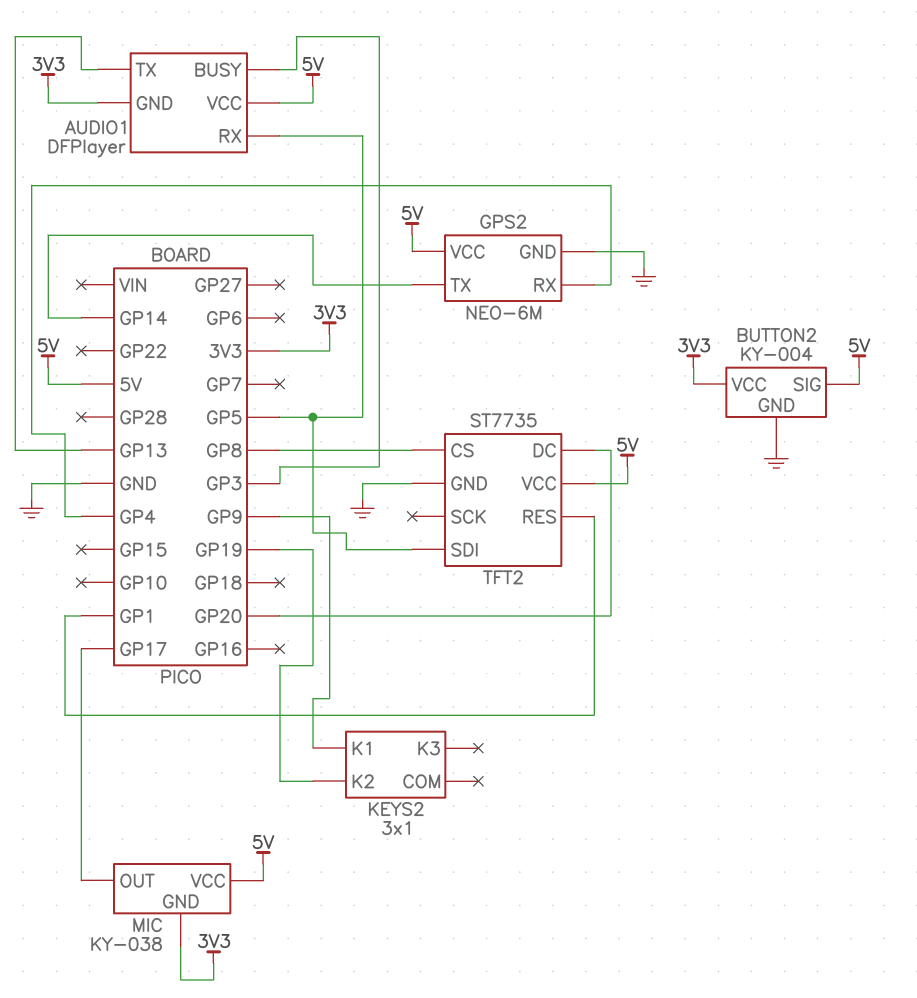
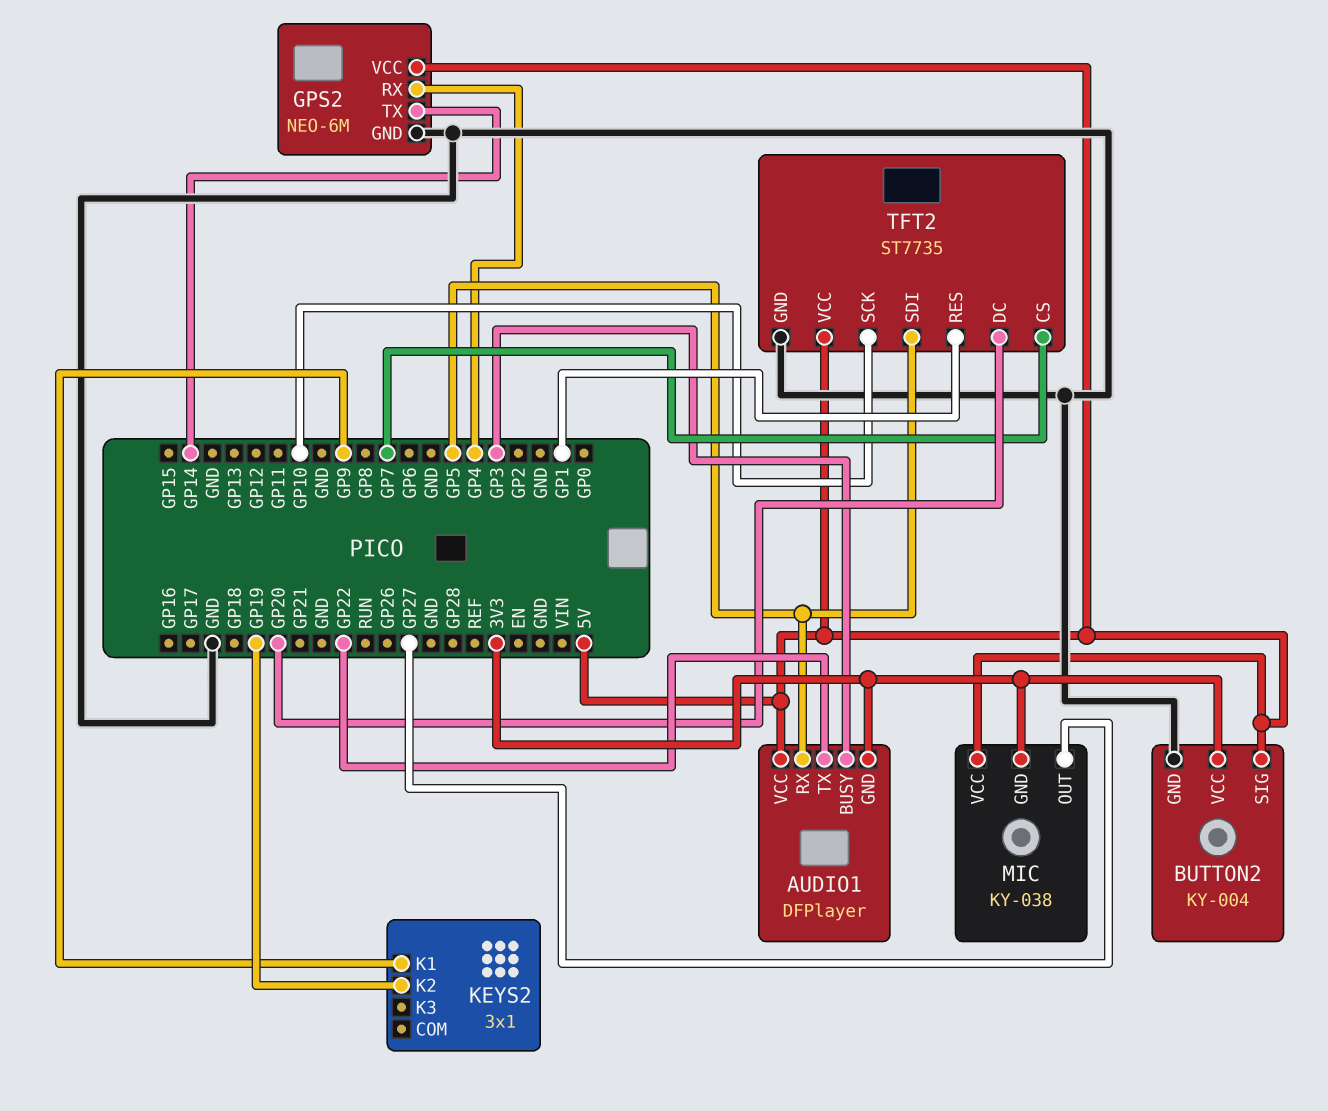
AUDIO1 pin TX: GP13 -> GP22
MIC pin OUT: GP17 -> GP27
TFT2 pin CS: GP8 -> GP7
TFT2 pin SCK: none -> GP10

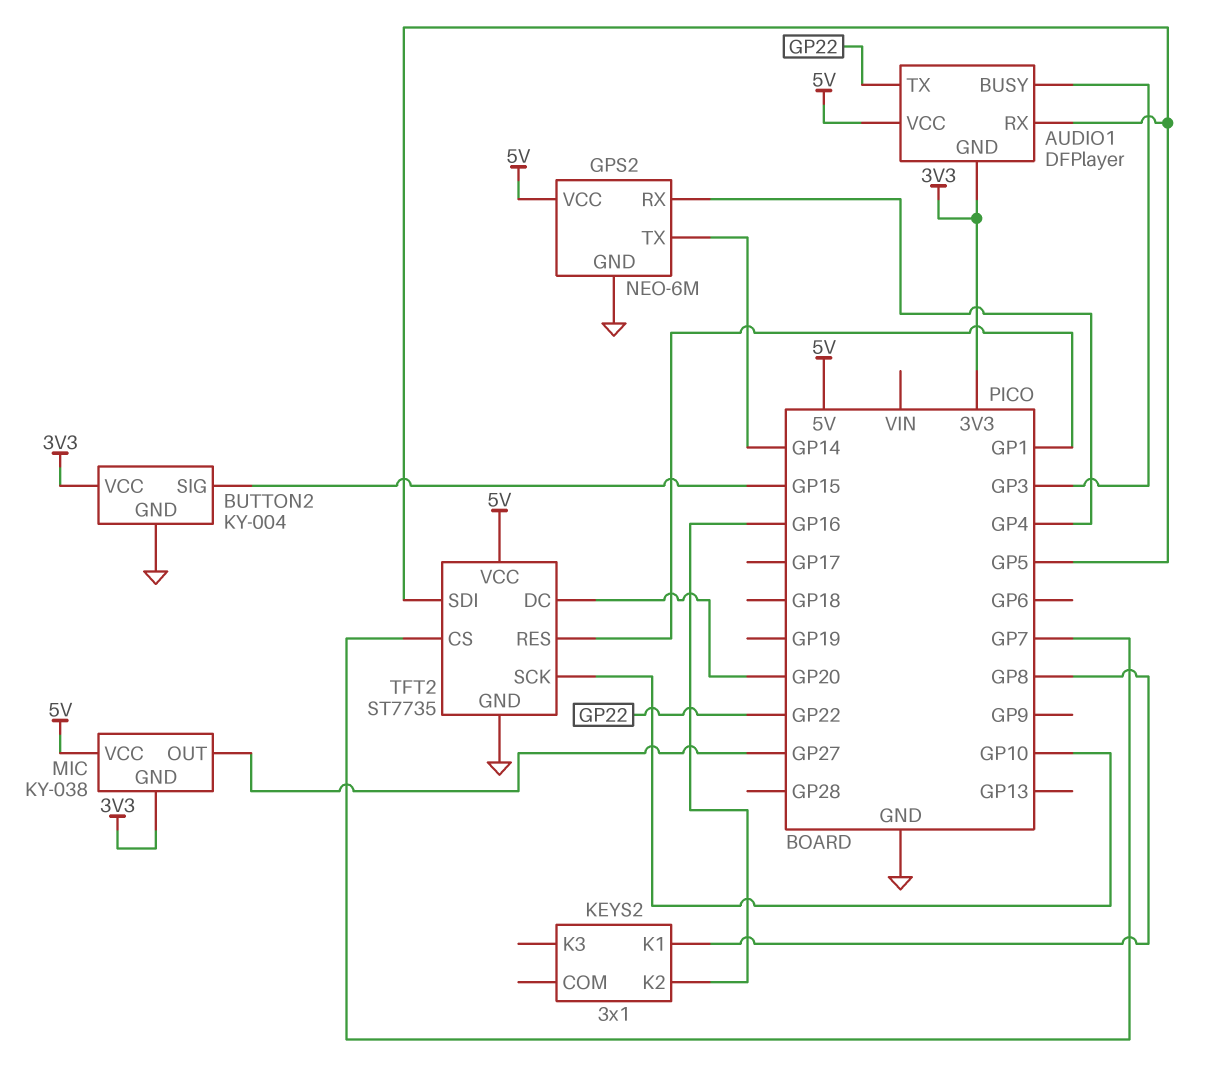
BUTTON2 pin SIG: 5V -> GP15
KEYS2 pin K1: GP9 -> GP8
KEYS2 pin K2: GP19 -> GP16

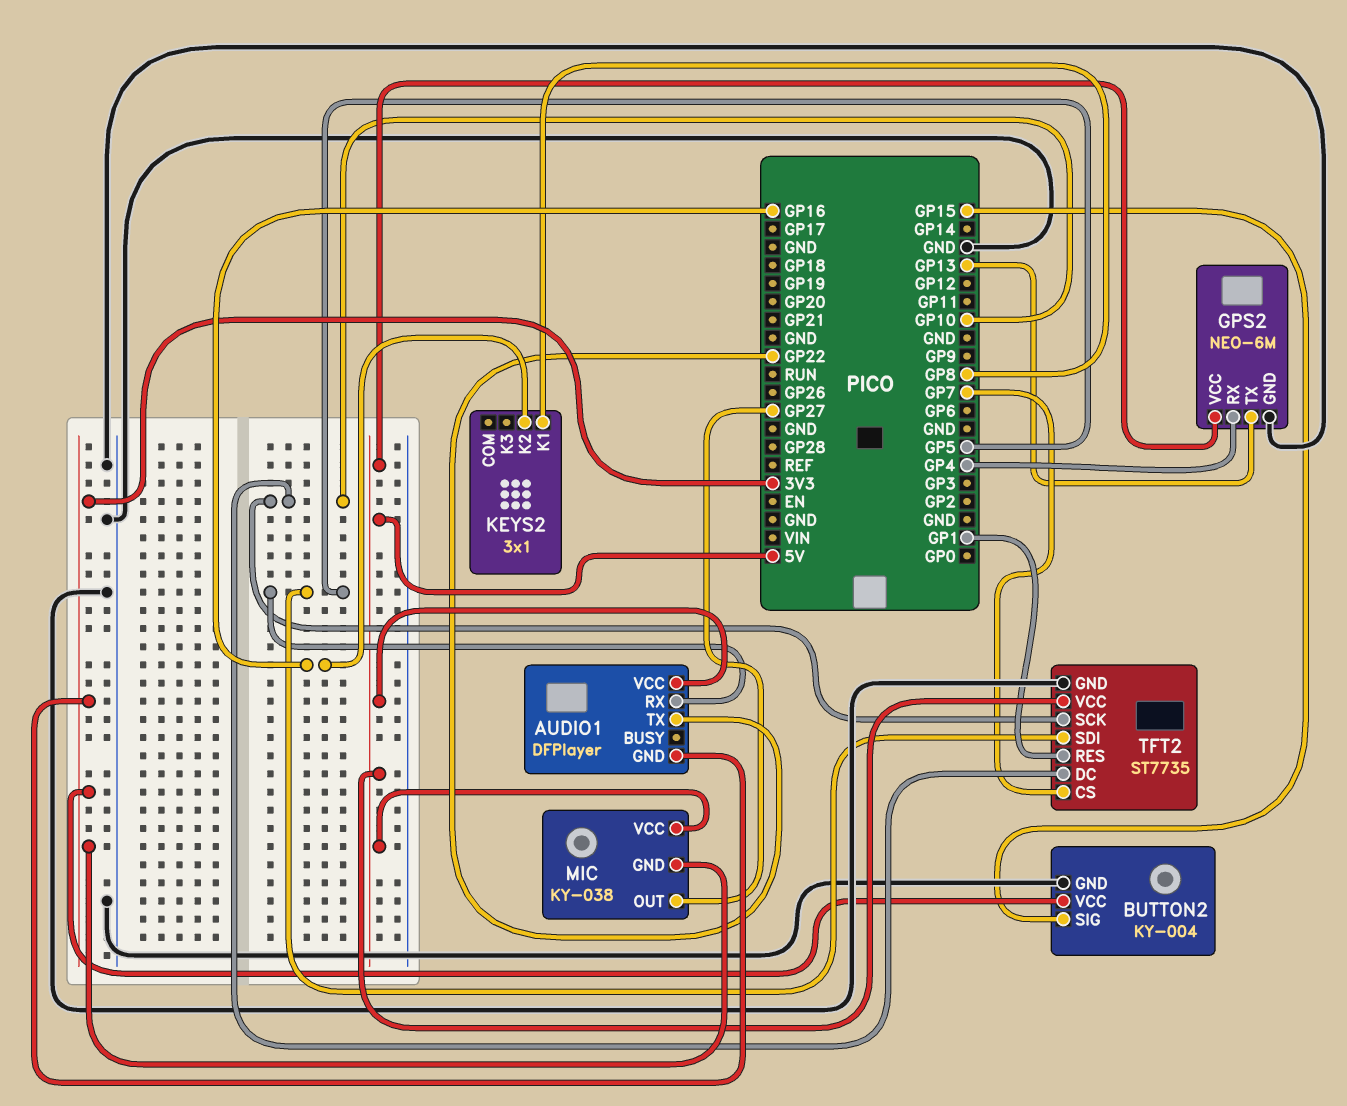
AUDIO1 pin BUSY: GP3 -> none
GPS2 pin TX: GP14 -> GP13
TFT2 pin DC: GP20 -> GP10

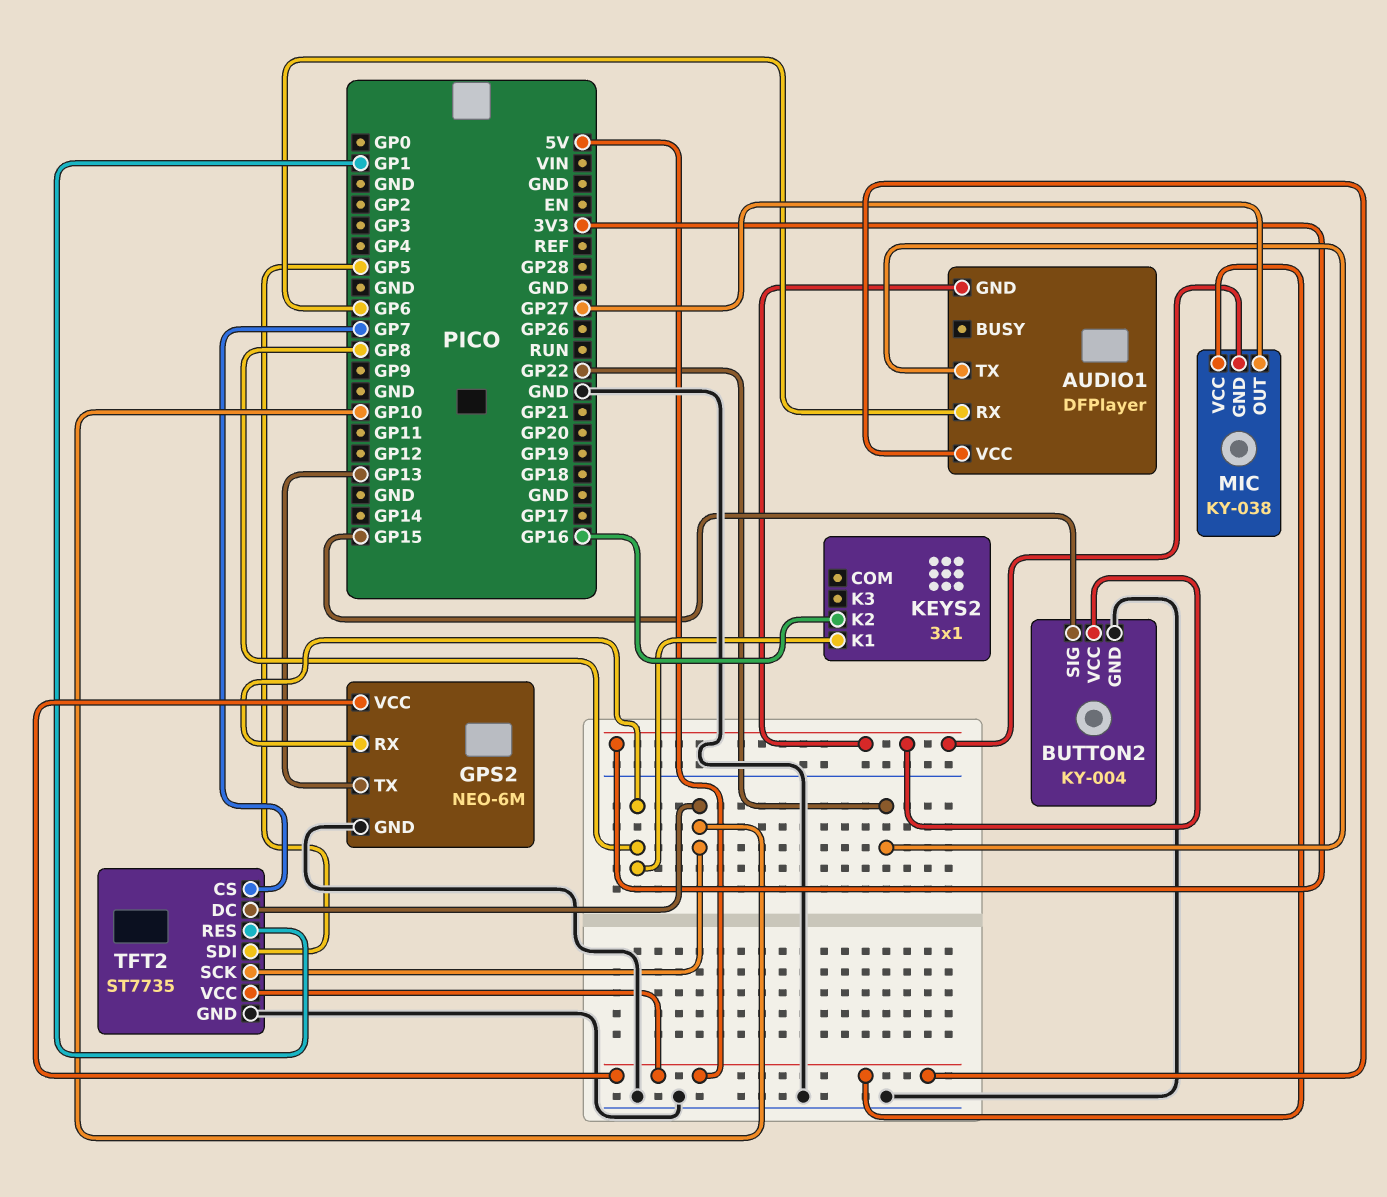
AUDIO1 pin RX: GP5 -> GP6
GPS2 pin RX: GP4 -> GP8

